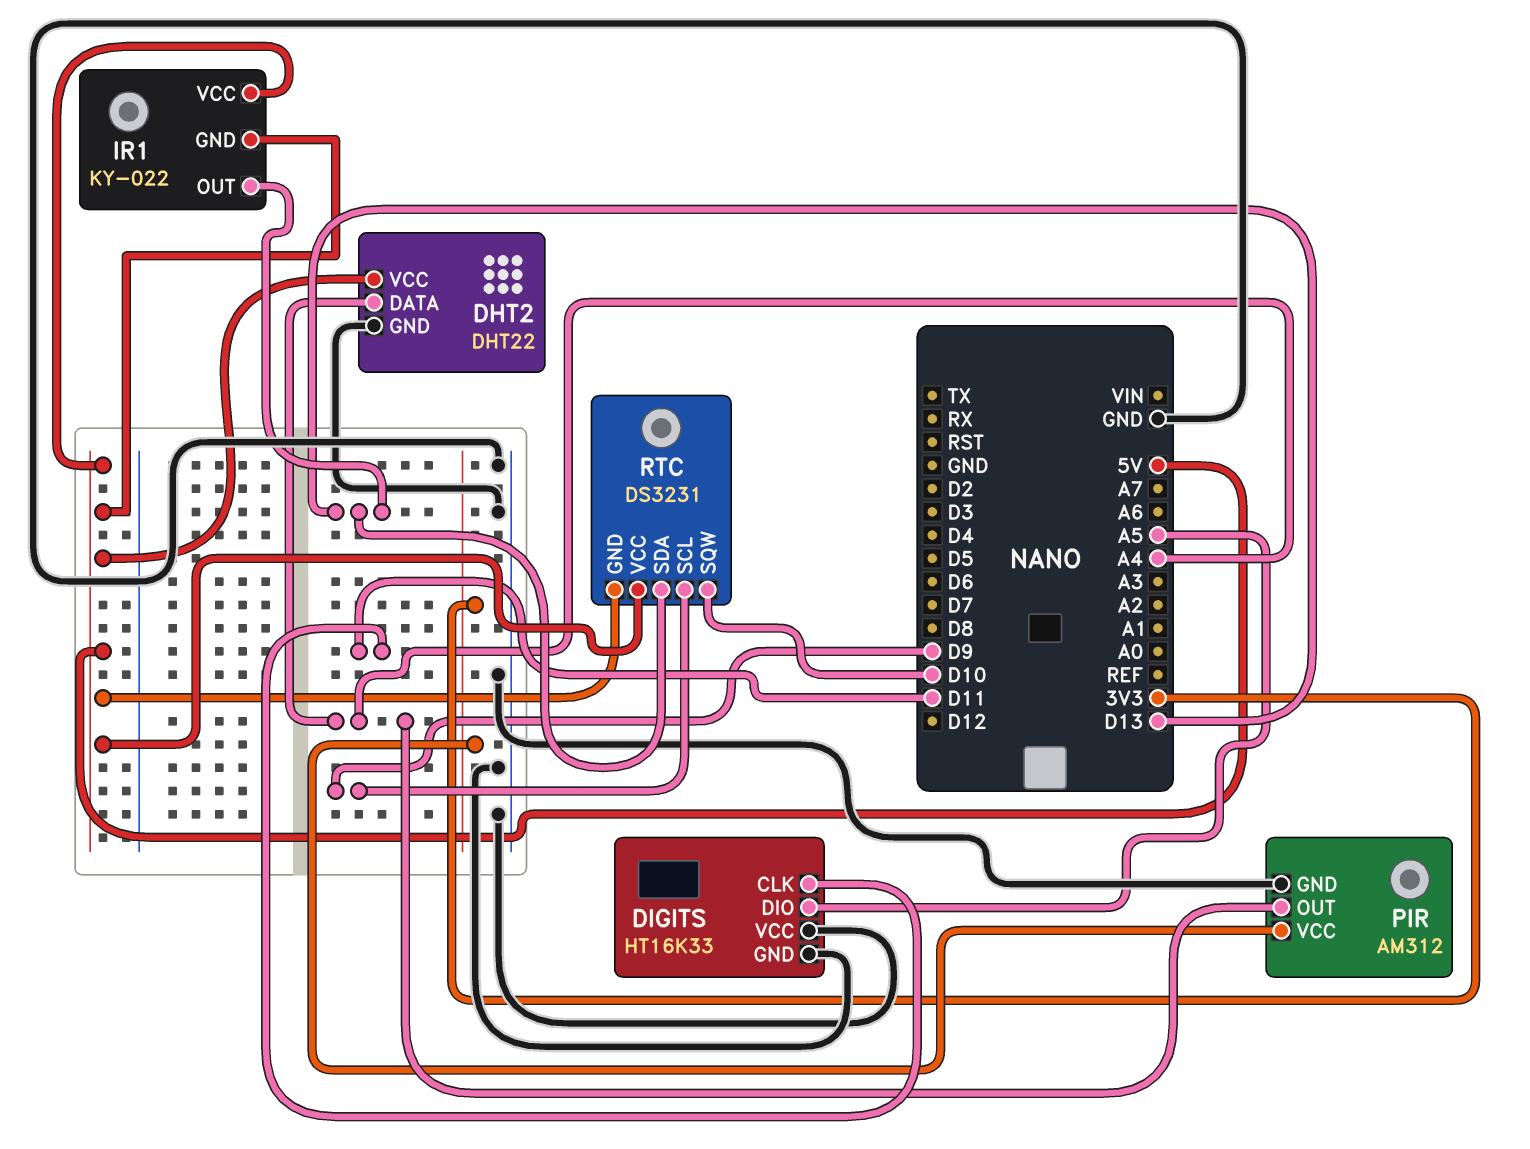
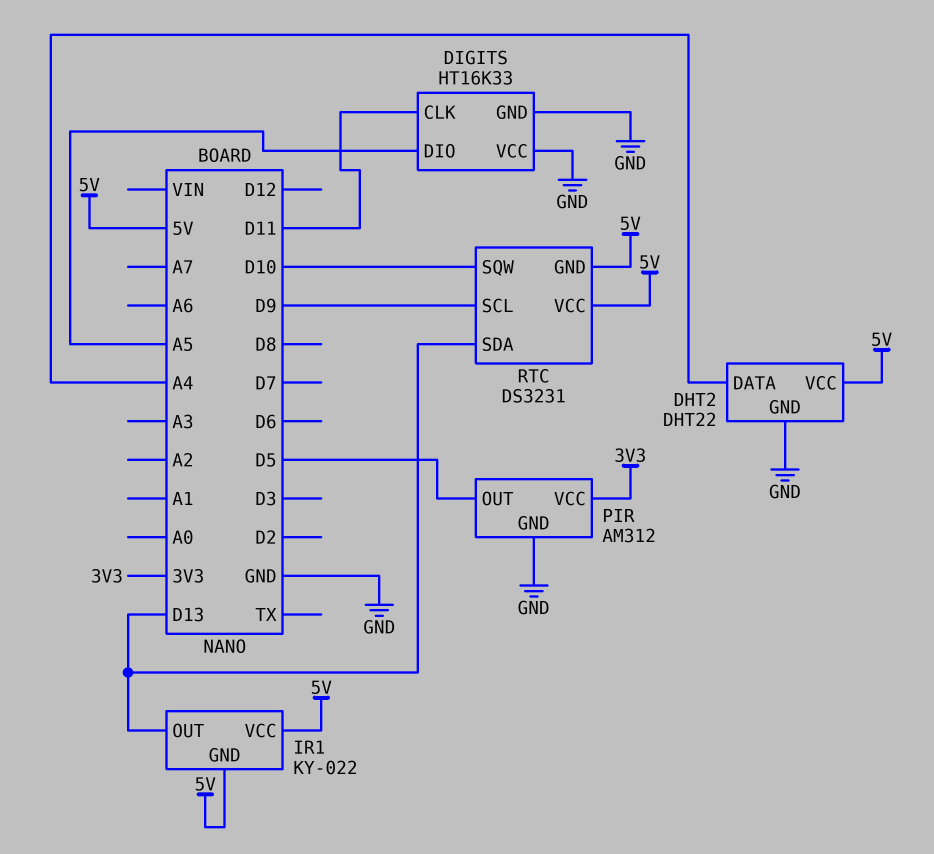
PIR pin OUT: A4 -> D5

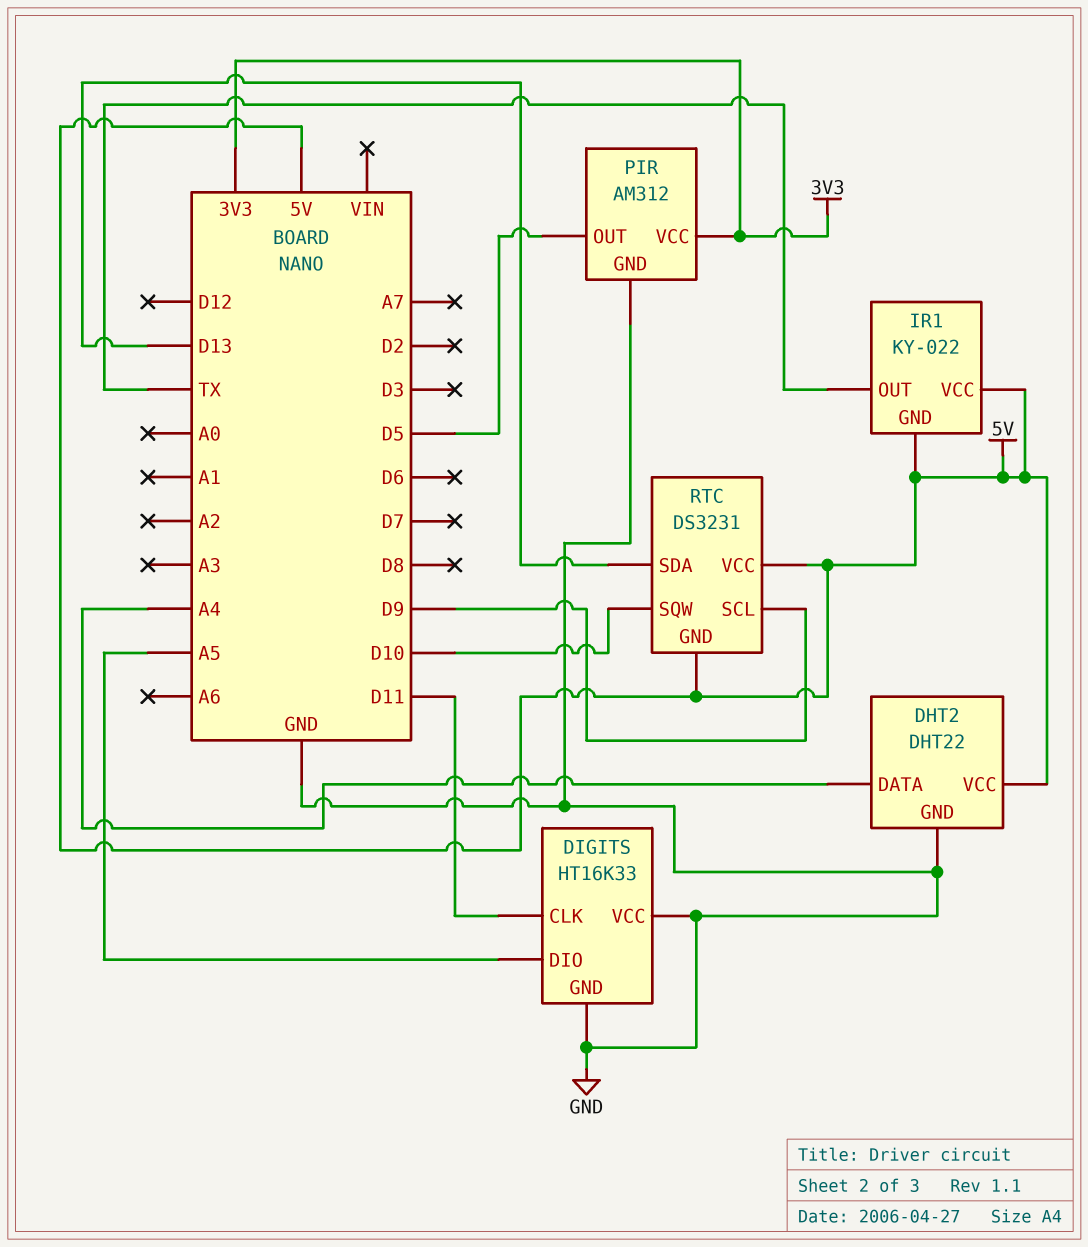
IR1 pin OUT: D13 -> TX

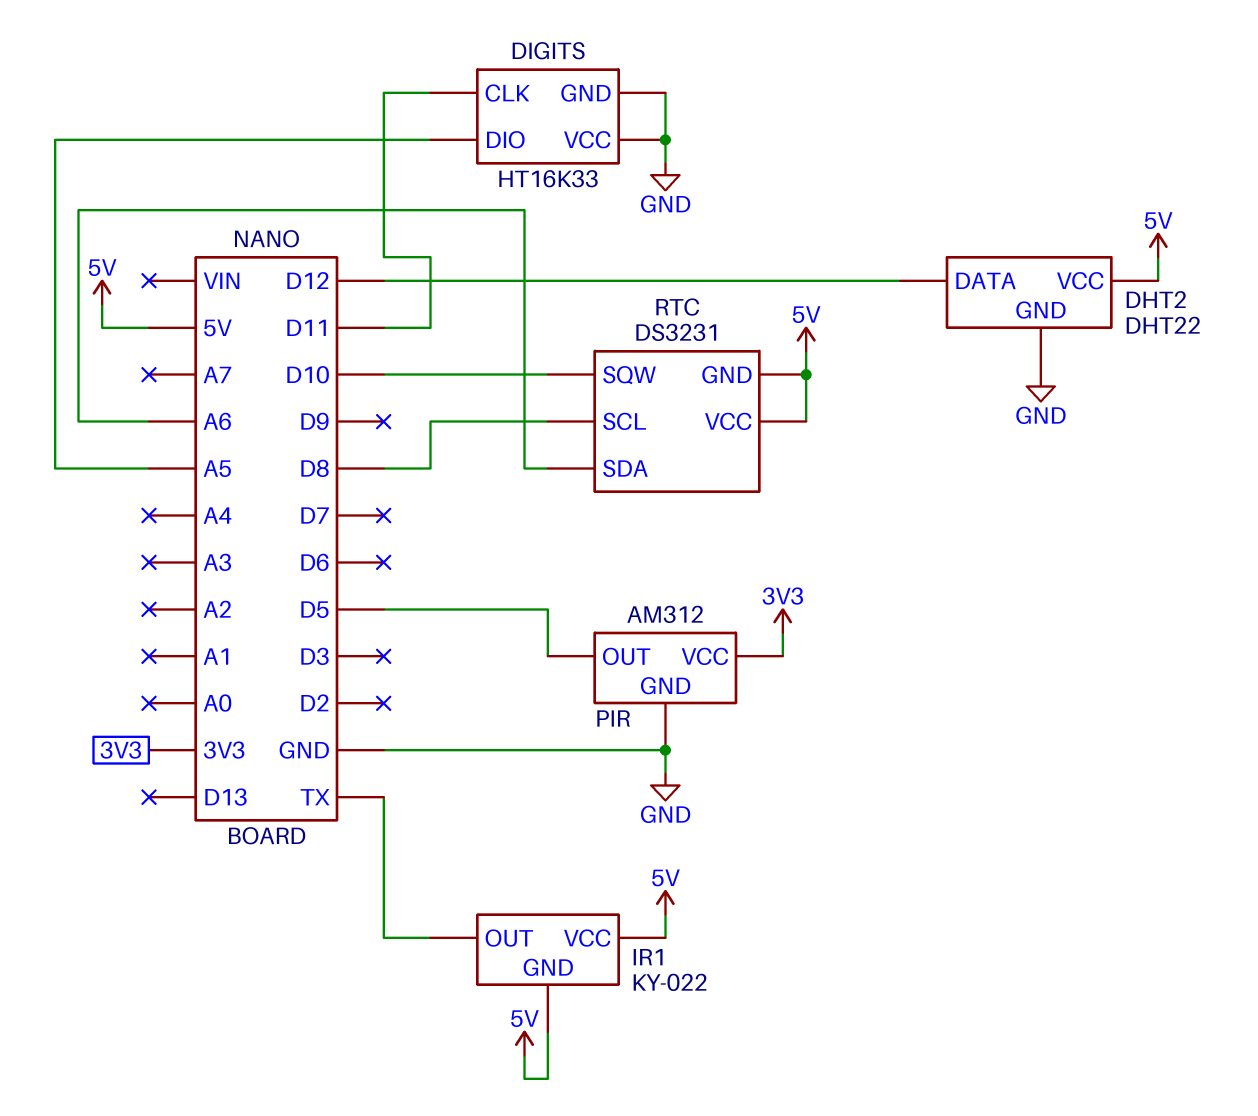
DHT2 pin DATA: A4 -> D12
RTC pin SCL: D9 -> D8
RTC pin SDA: D13 -> A6

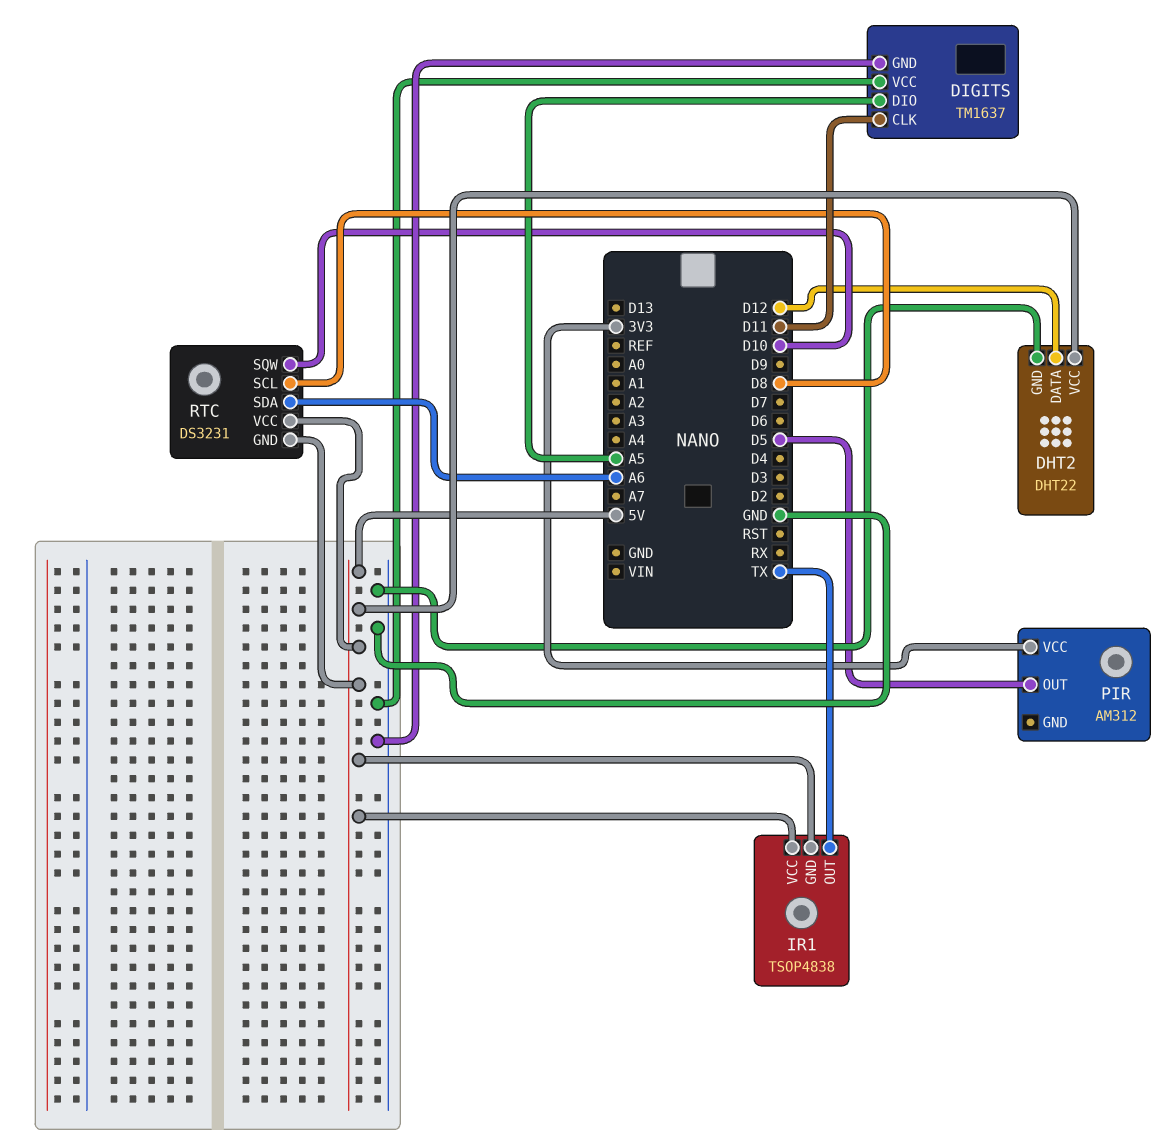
DIGITS: HT16K33 -> TM1637
IR1: KY-022 -> TSOP4838
PIR pin GND: GND -> none

